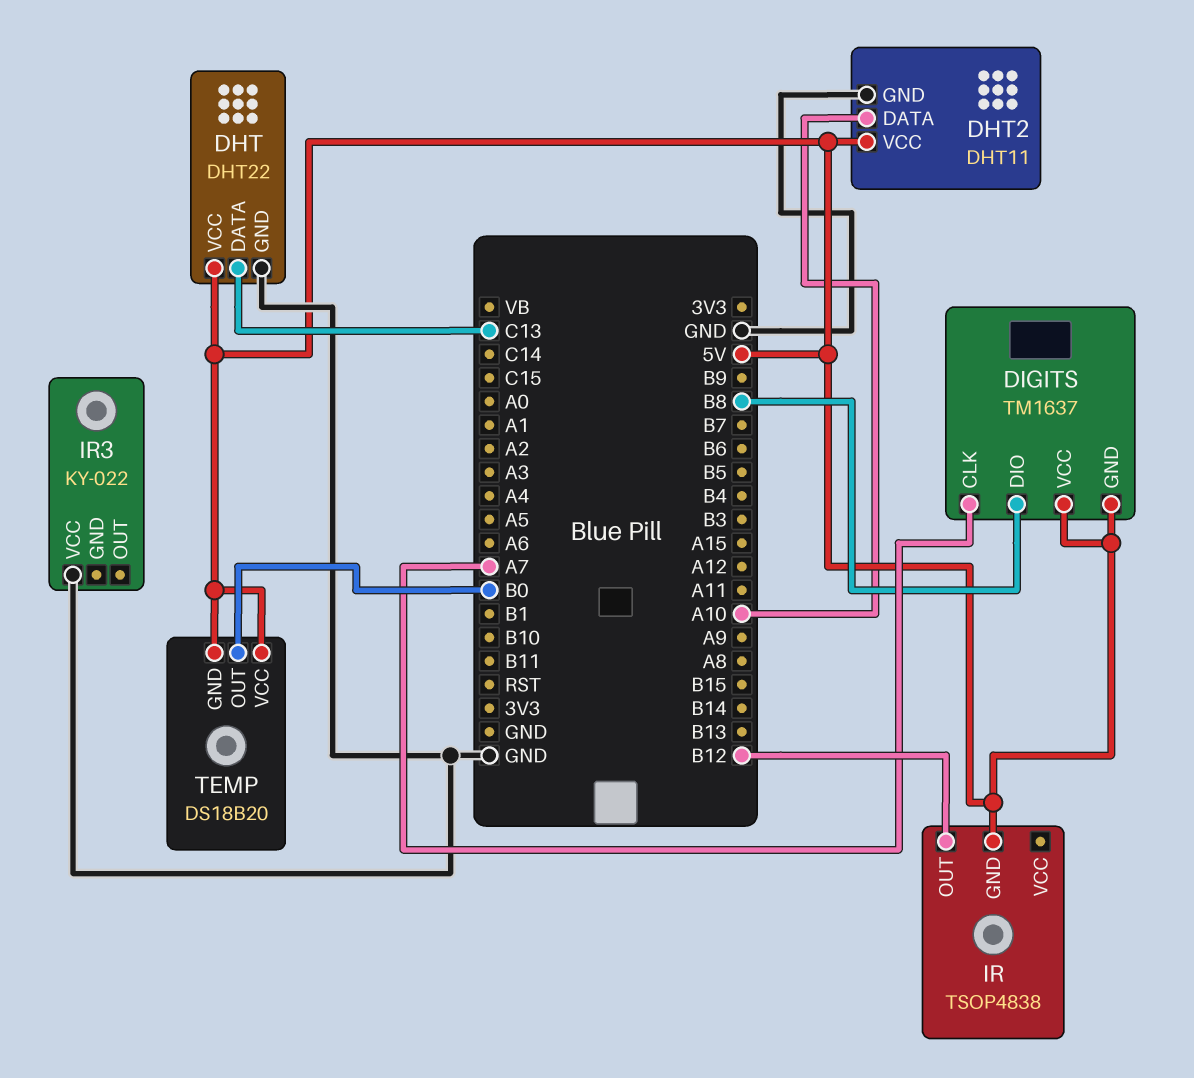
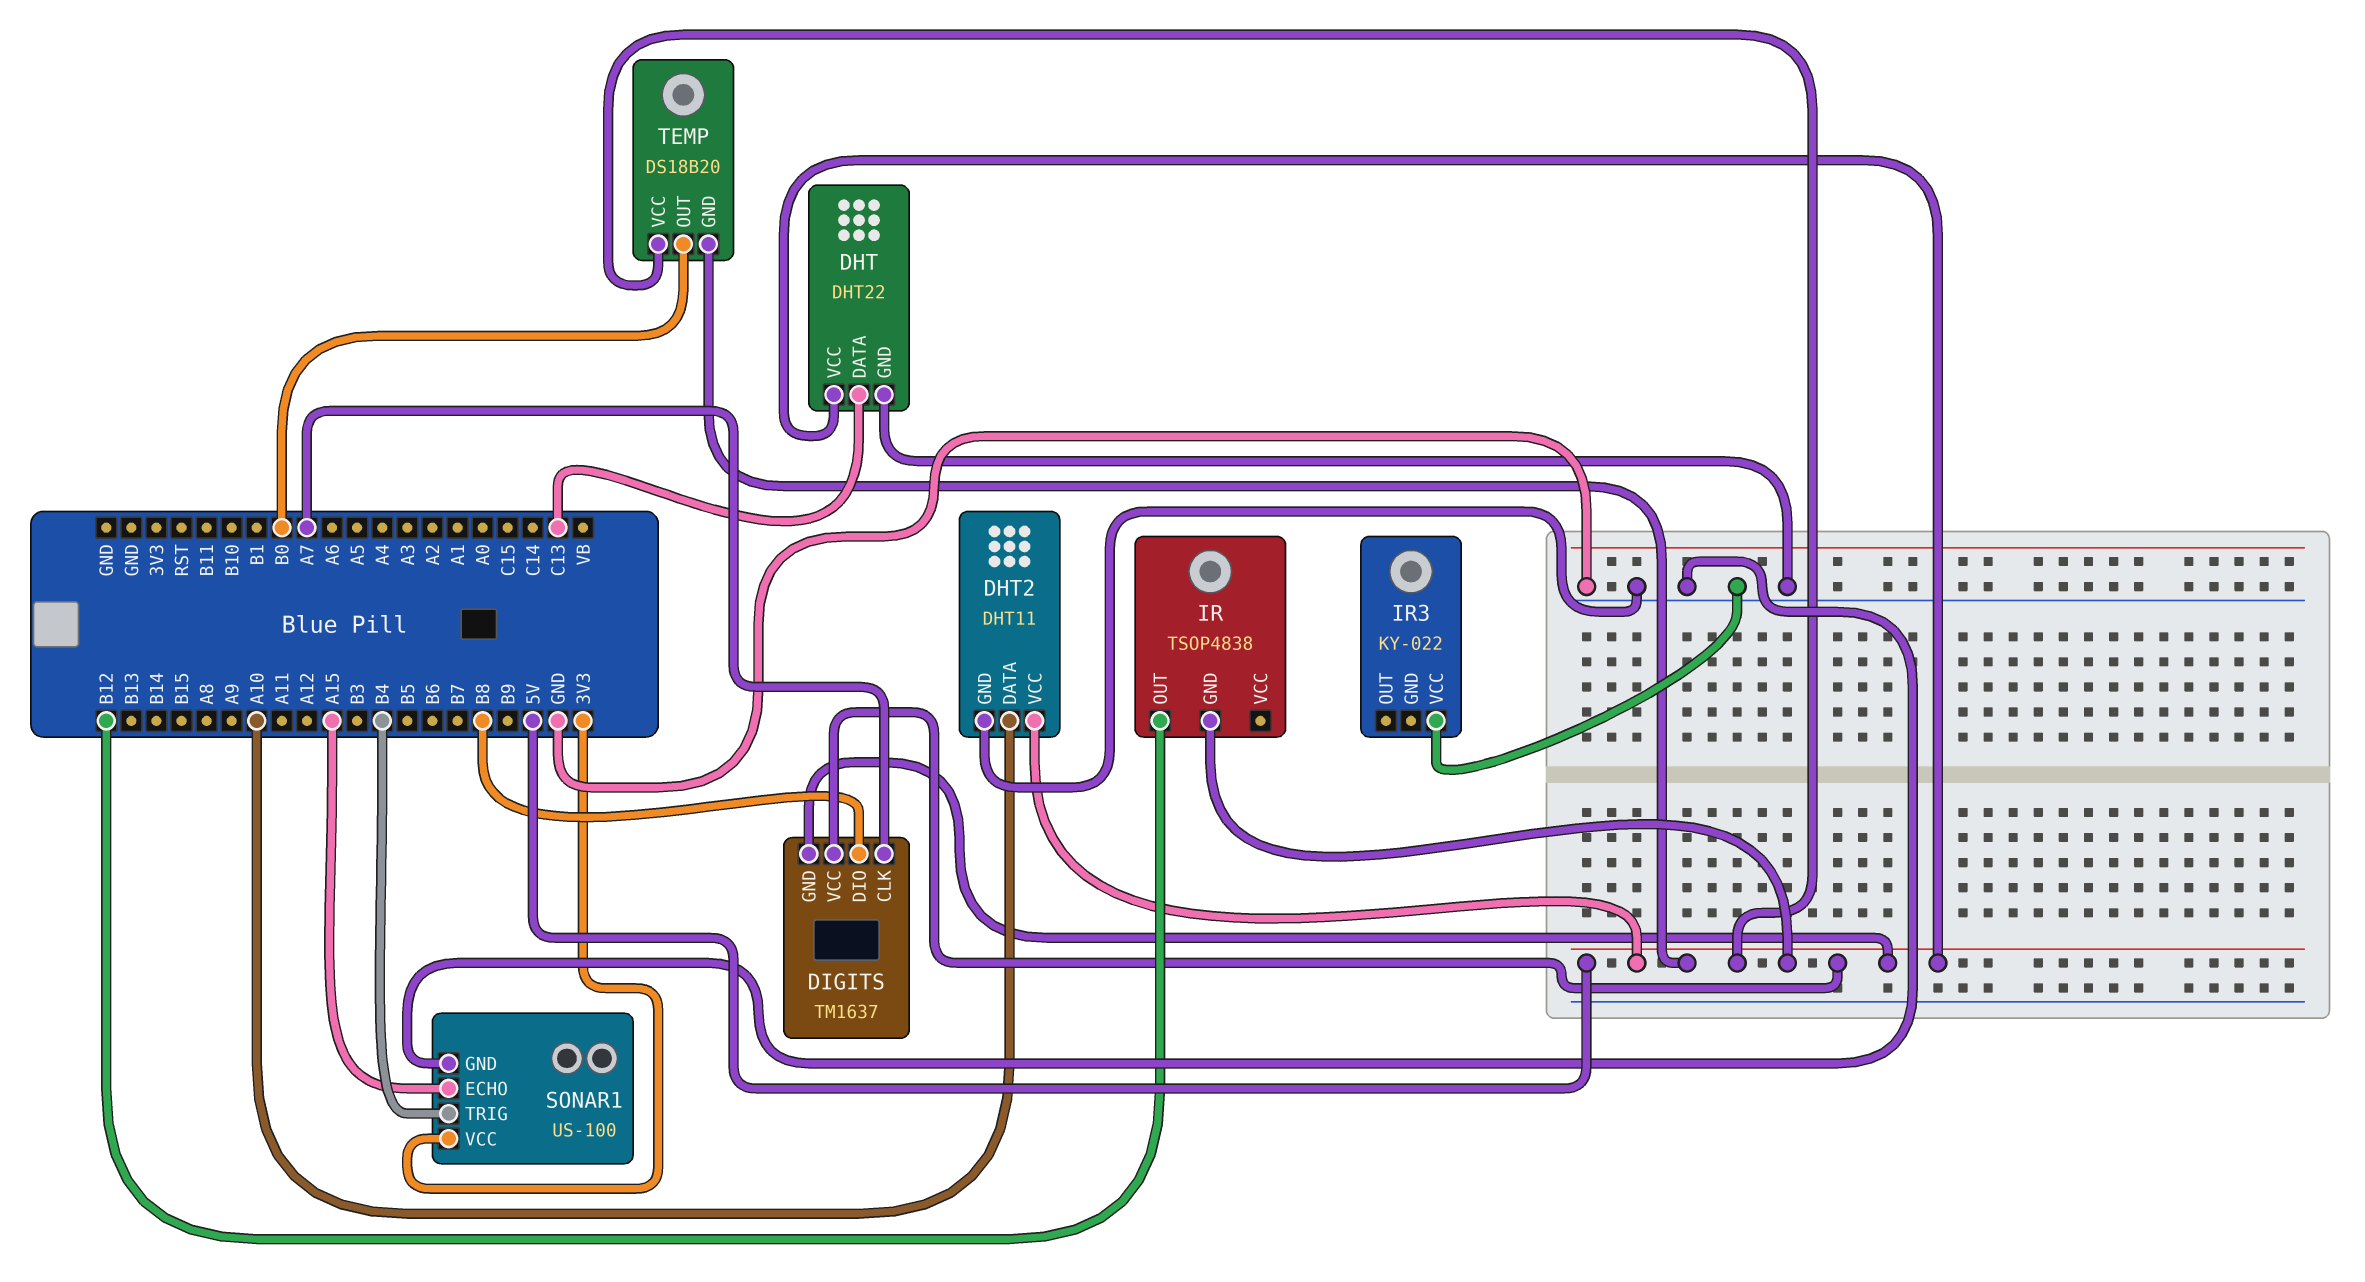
SONAR1: none -> US-100
SONAR1 pin ECHO: none -> A15
SONAR1 pin GND: none -> GND
SONAR1 pin TRIG: none -> B4
SONAR1 pin VCC: none -> 3V3

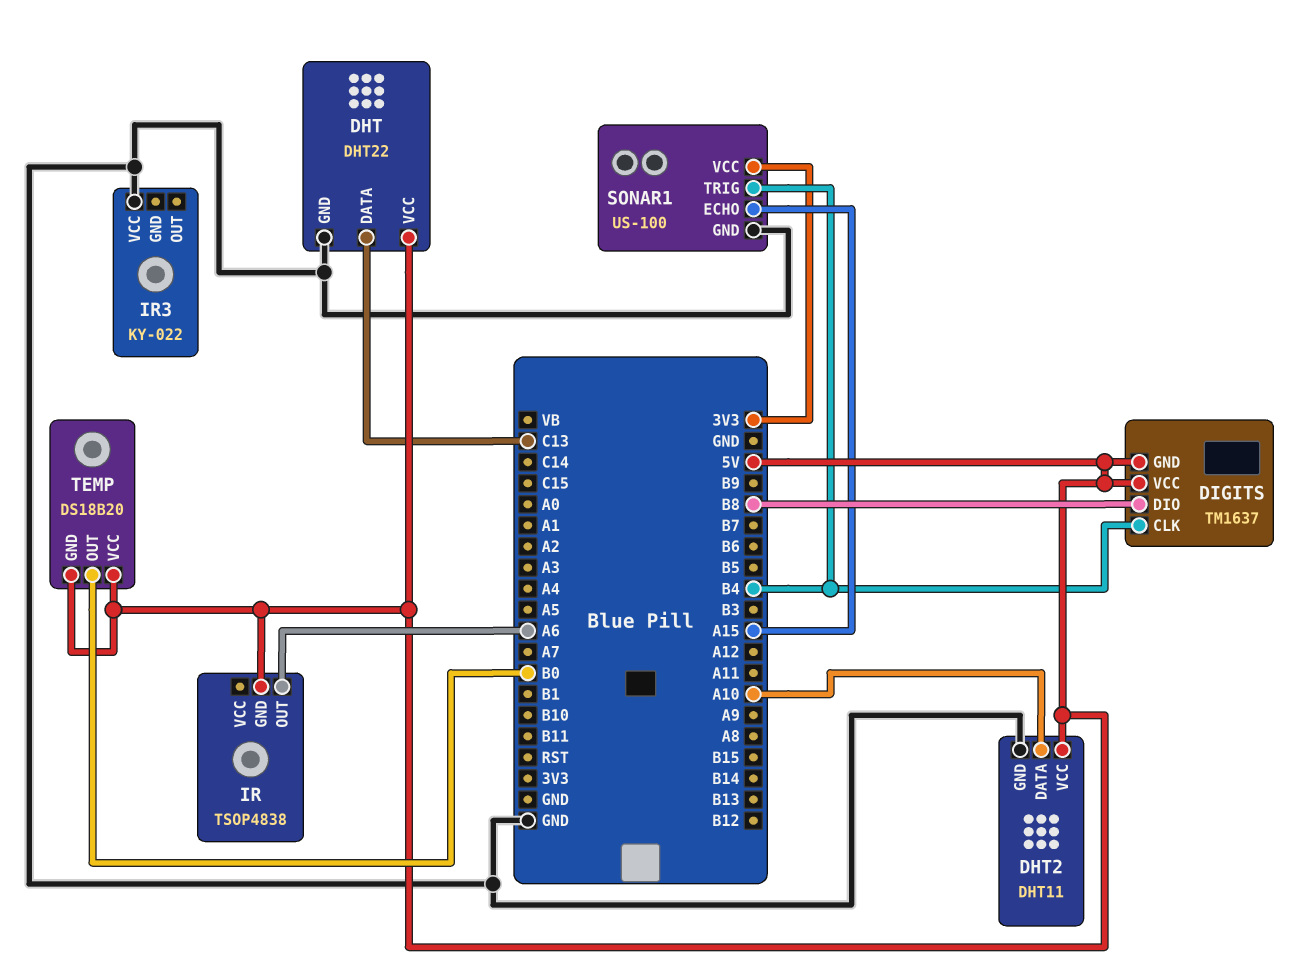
DIGITS pin CLK: A7 -> B4
IR pin OUT: B12 -> A6

